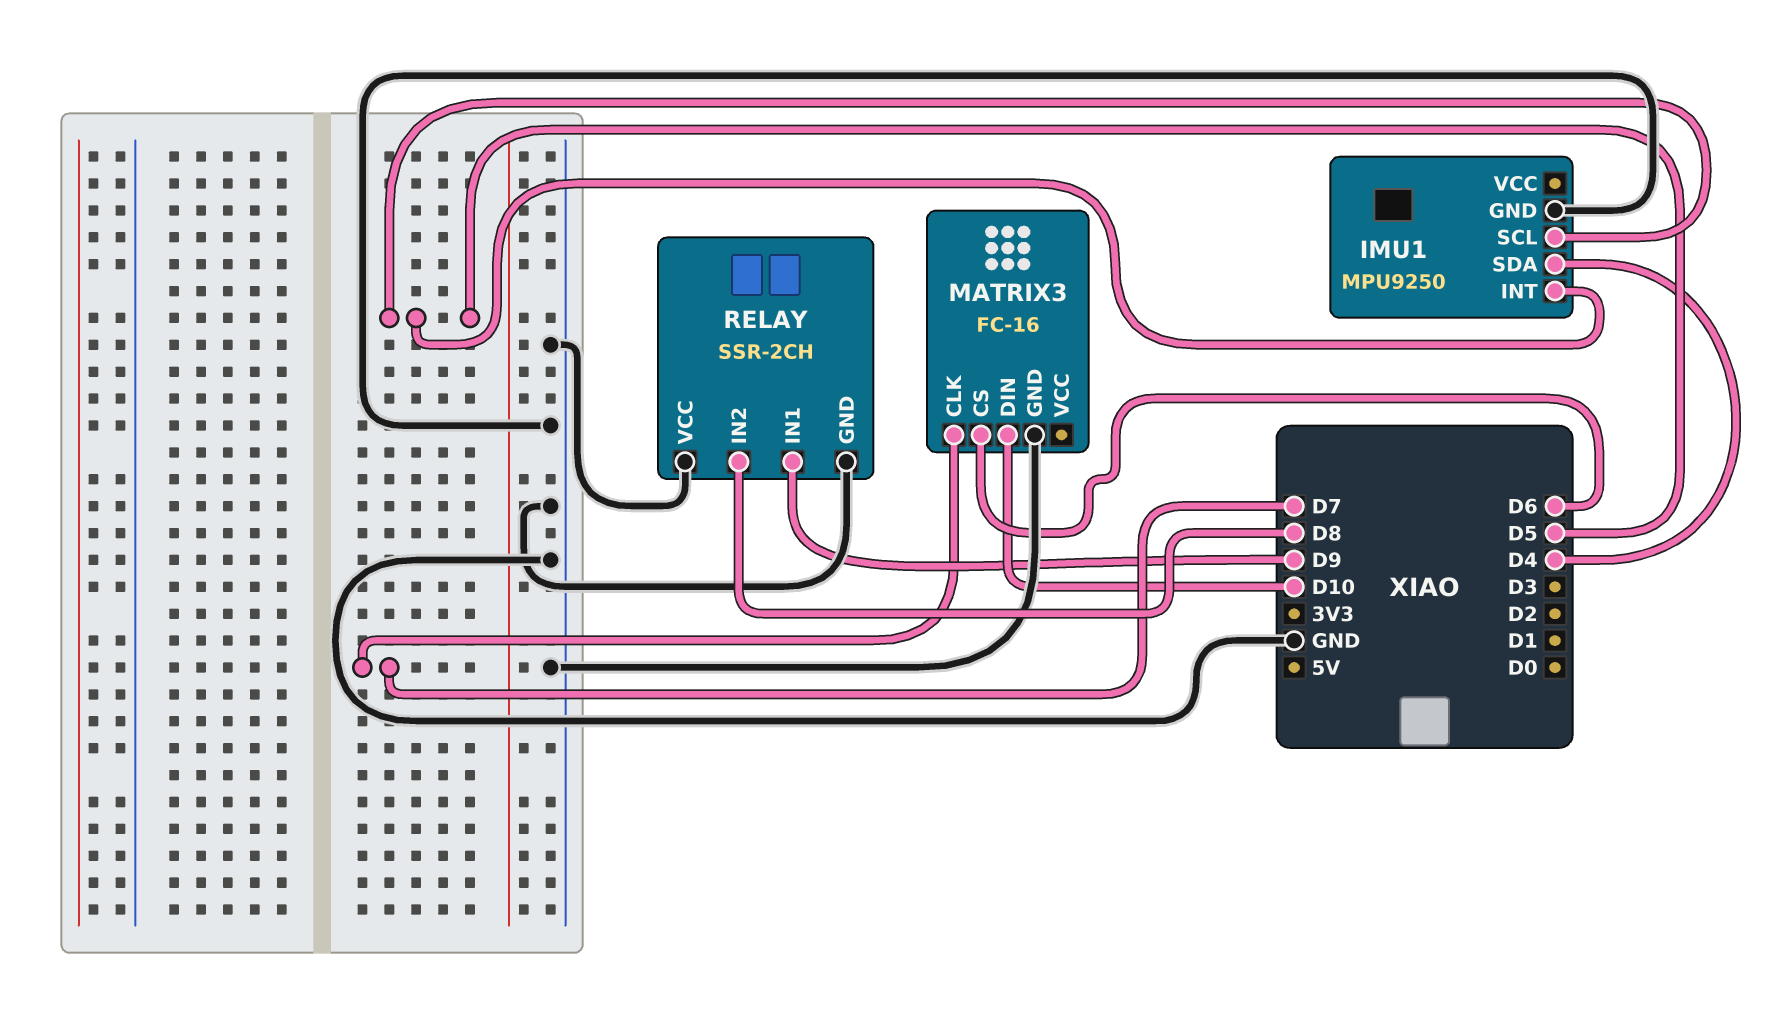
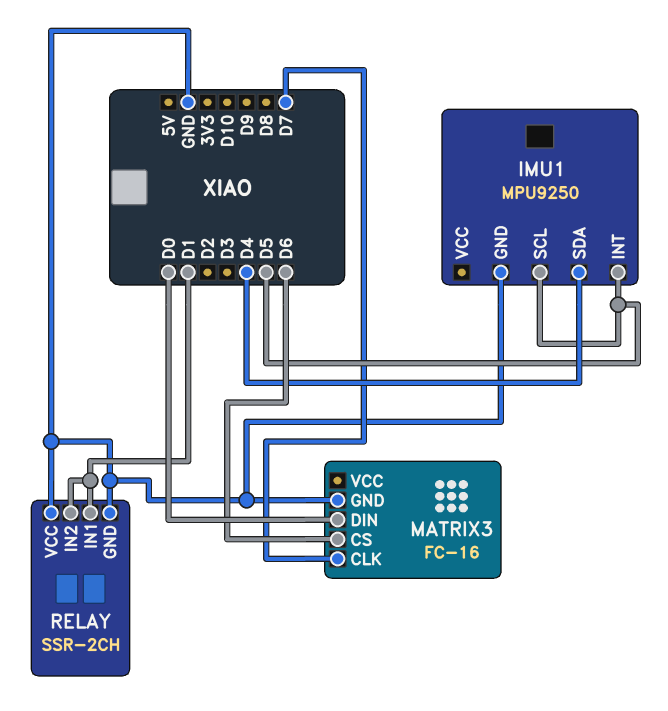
MATRIX3 pin DIN: D10 -> D0
RELAY pin IN1: D9 -> D1
RELAY pin IN2: D8 -> D1

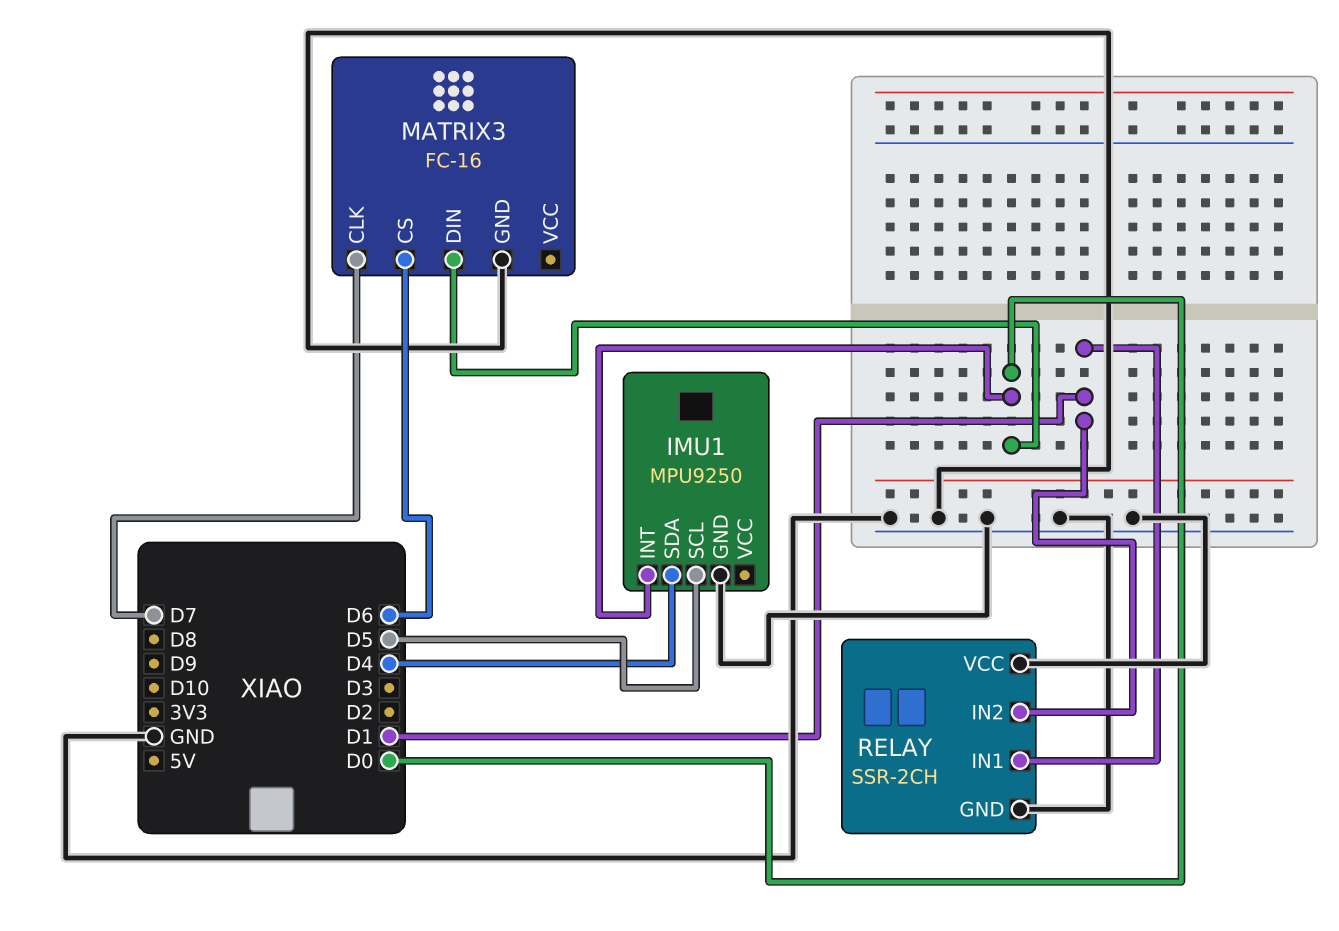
IMU1 pin INT: D5 -> D0

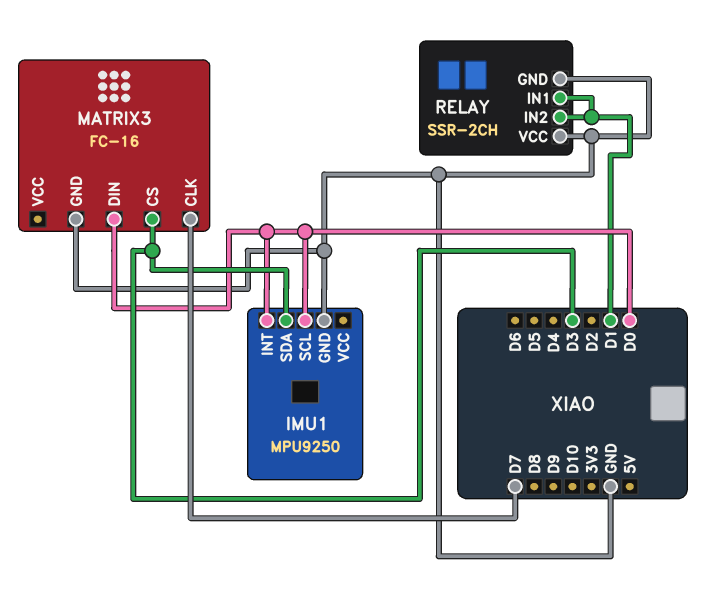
IMU1 pin SCL: D5 -> D0
IMU1 pin SDA: D4 -> D3
MATRIX3 pin CS: D6 -> D3

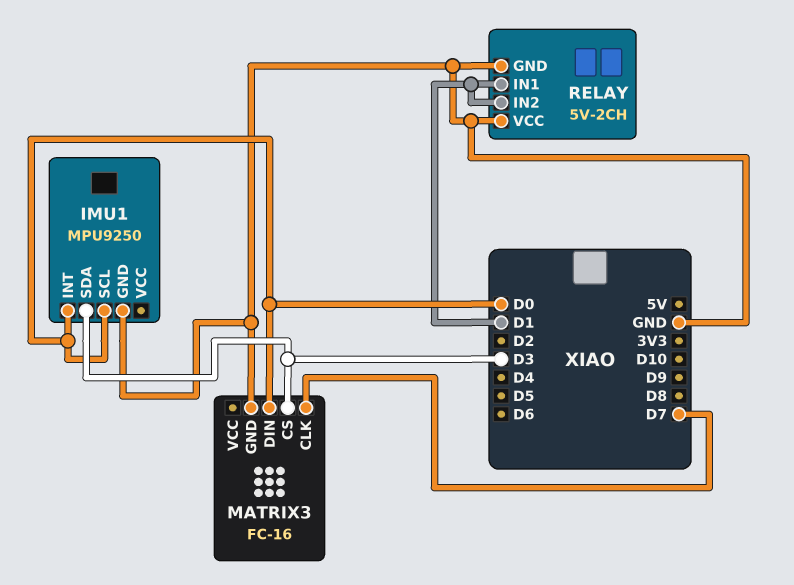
RELAY: SSR-2CH -> 5V-2CH

